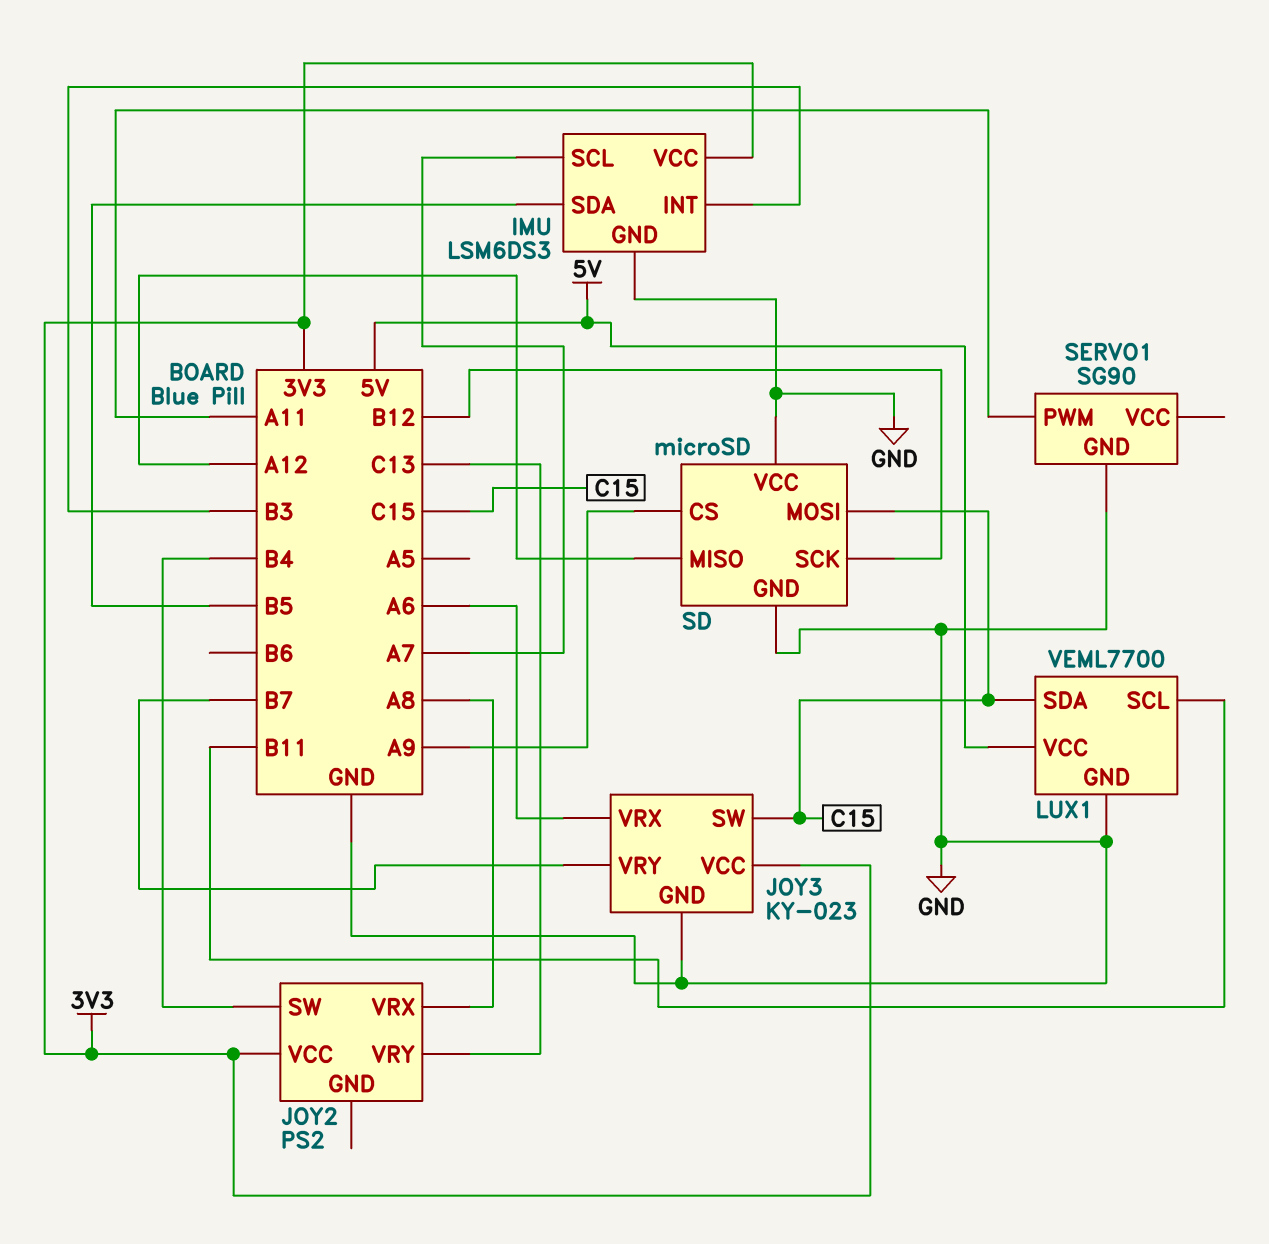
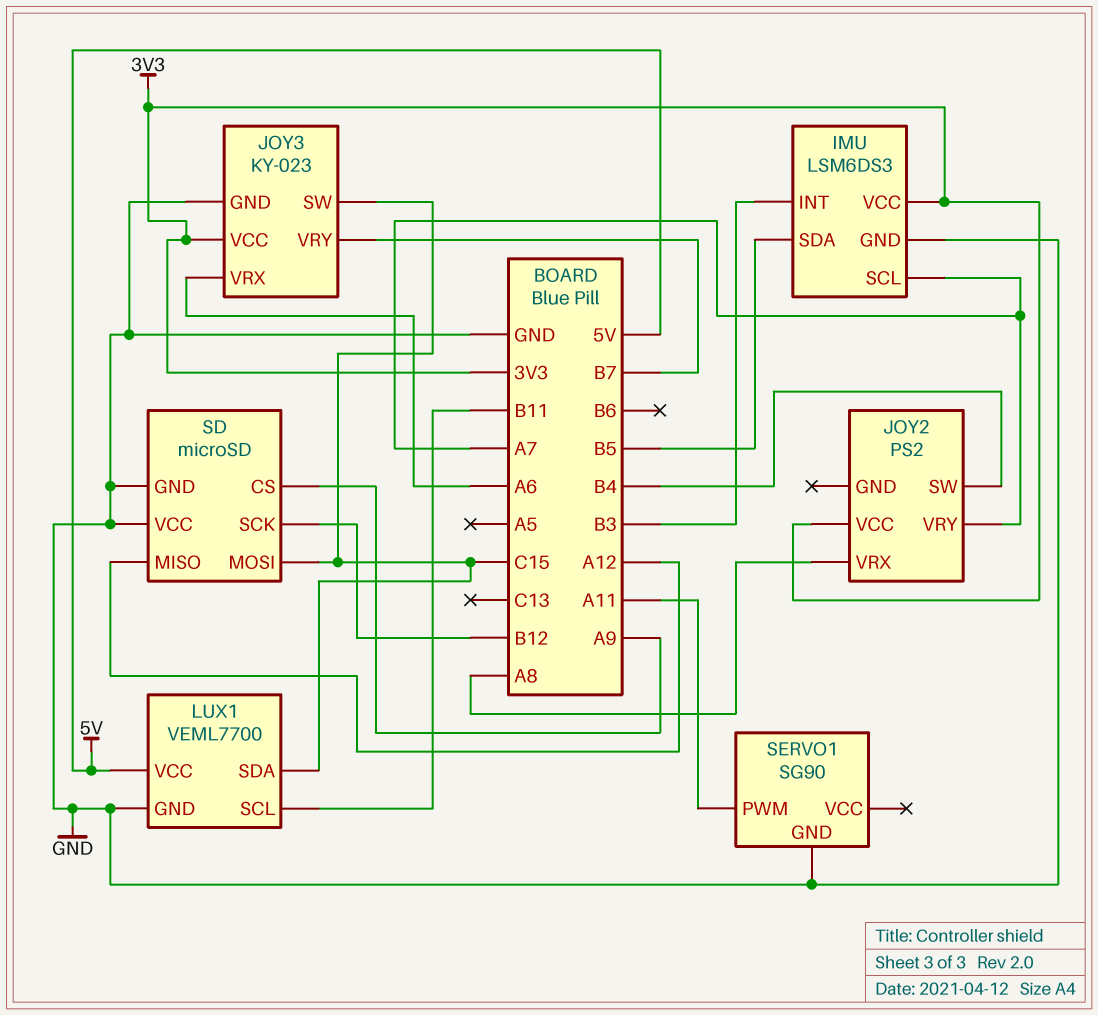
JOY2 pin VRY: C13 -> A7

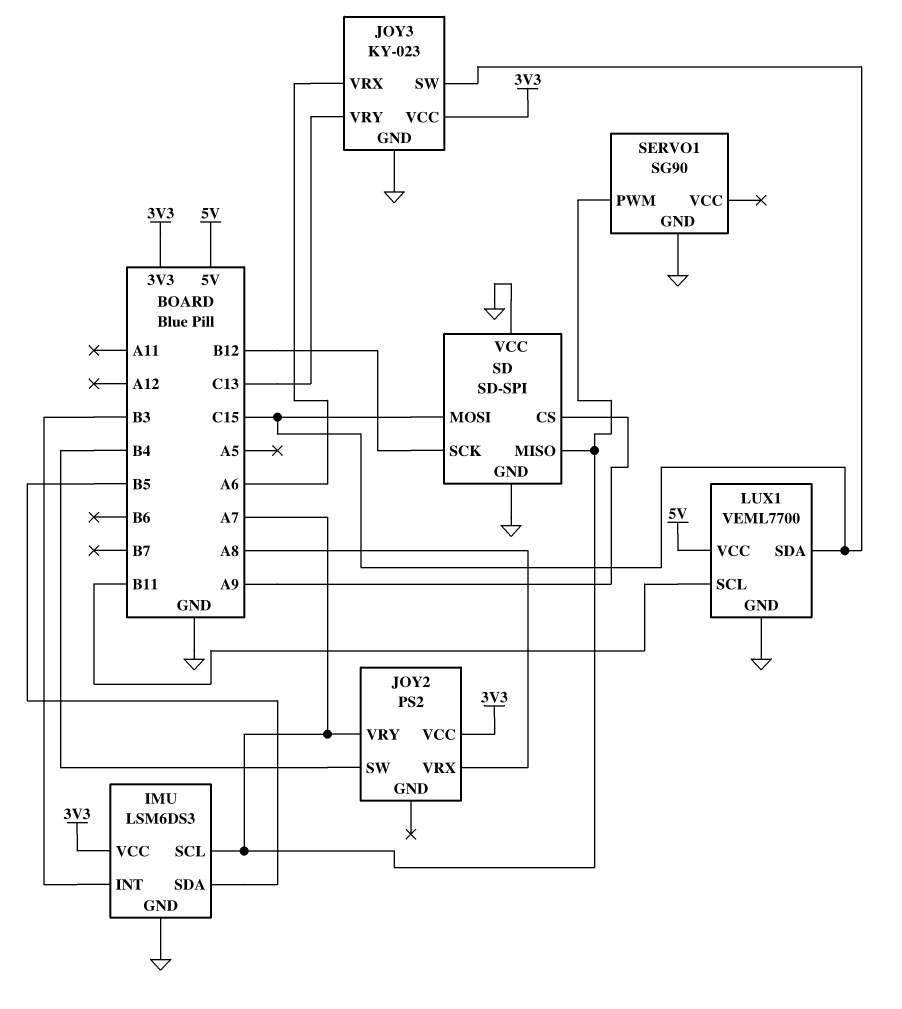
JOY3 pin VRY: B7 -> C13
SD: microSD -> SD-SPI
SD pin MISO: A12 -> A7
SERVO1 pin PWM: A11 -> A7

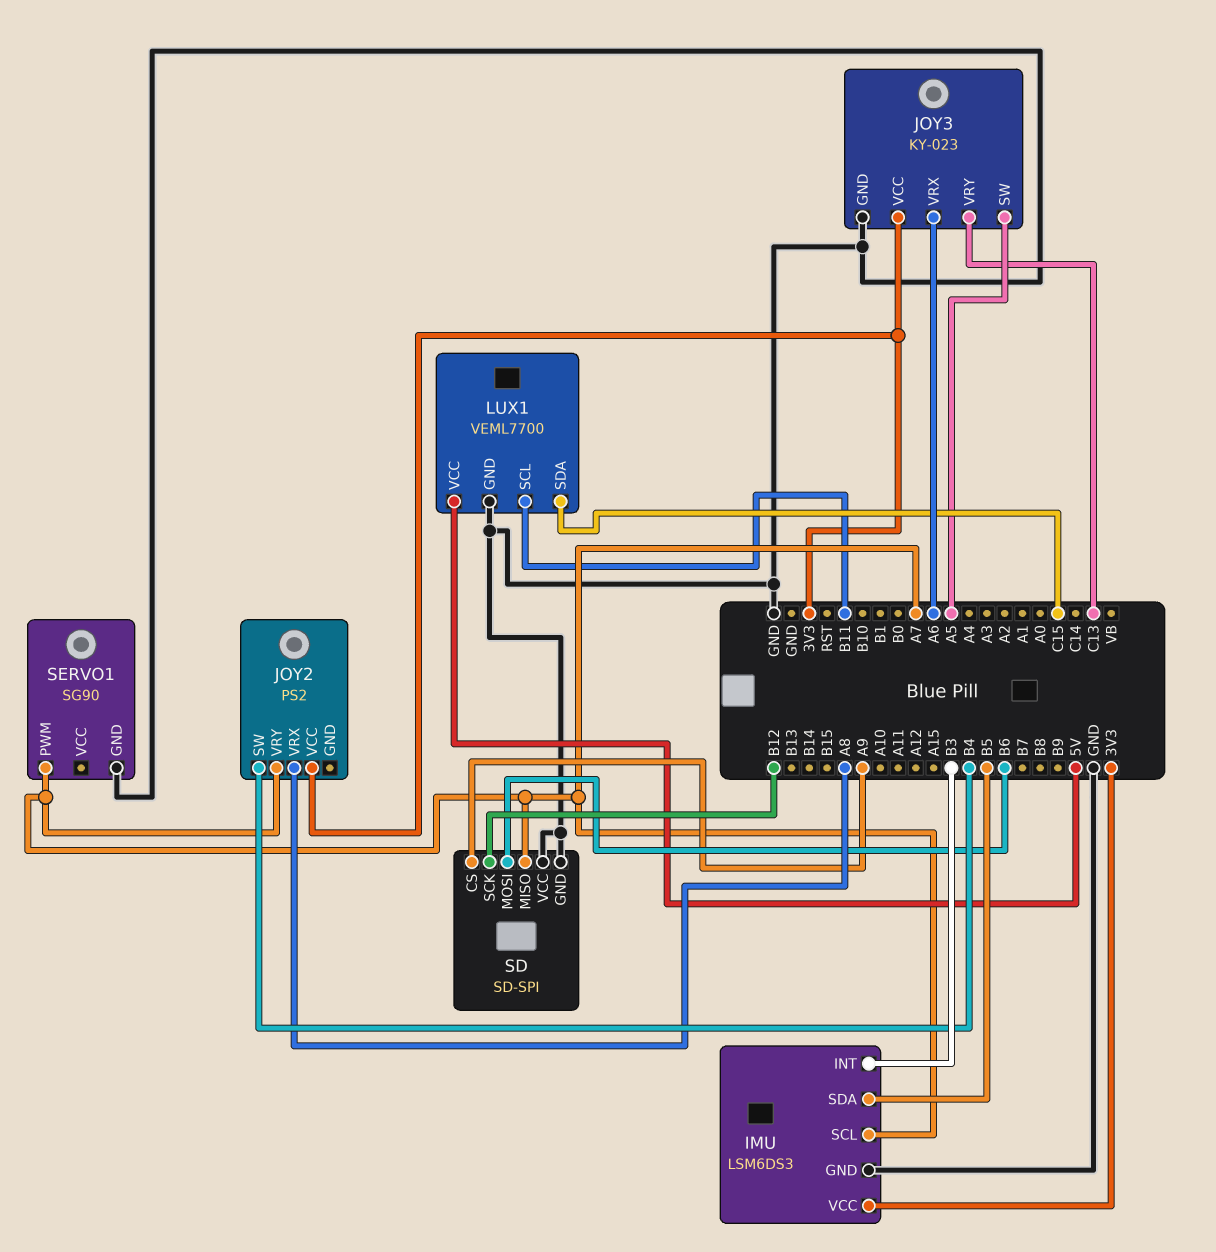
JOY3 pin SW: C15 -> A5
SD pin MOSI: C15 -> B6

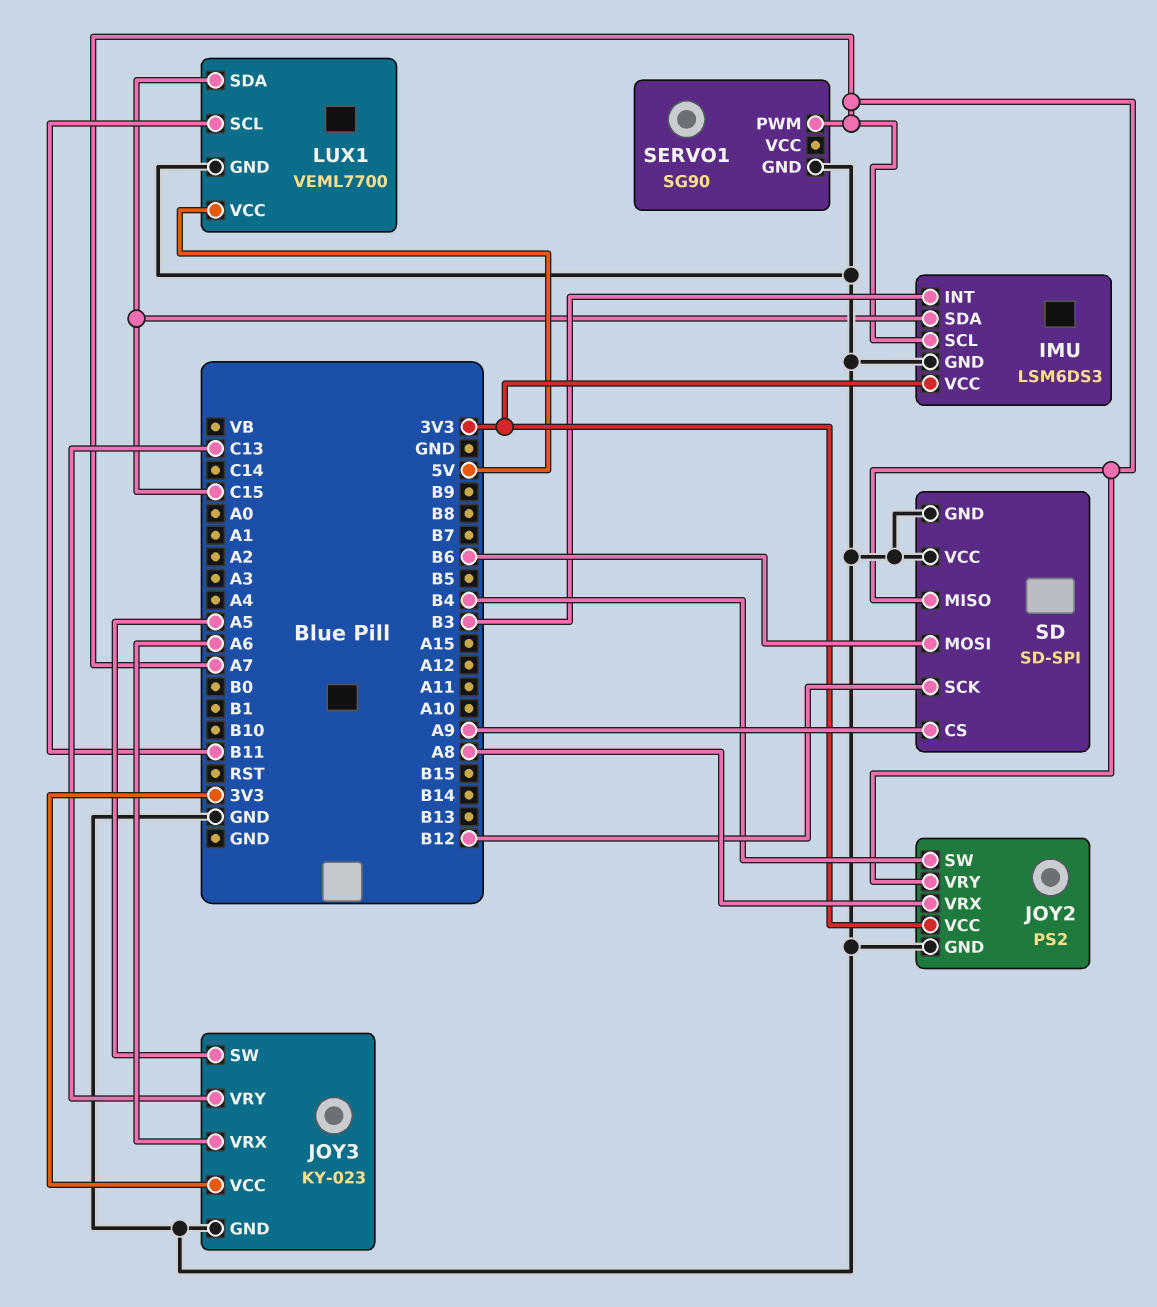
IMU pin SDA: B5 -> C15
JOY2 pin GND: none -> GND

